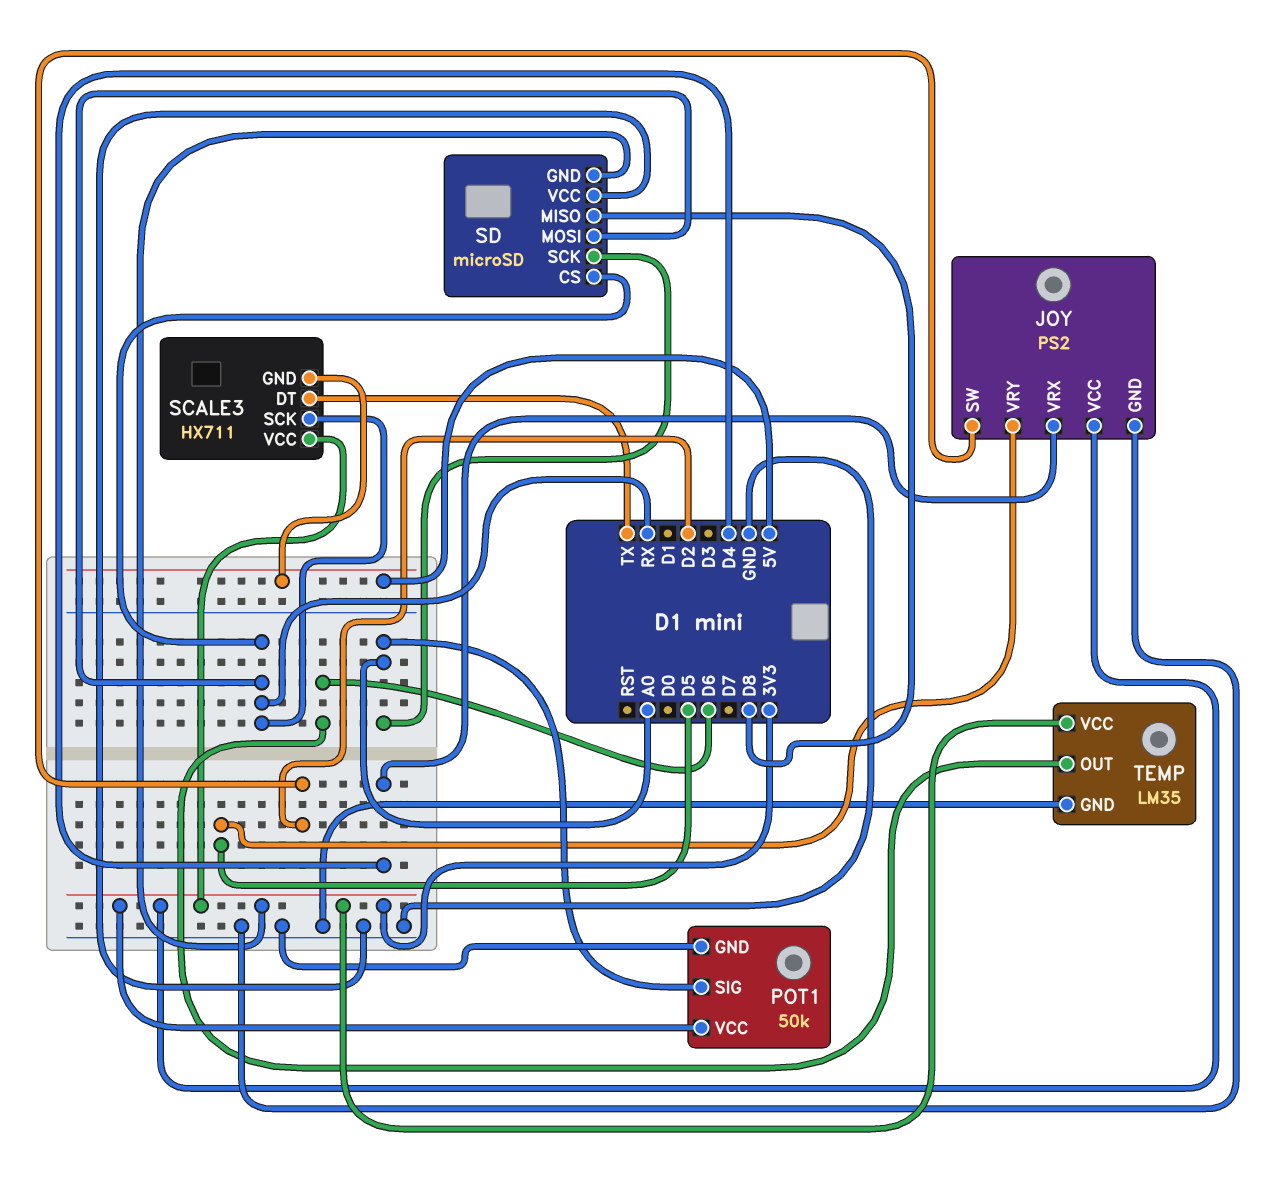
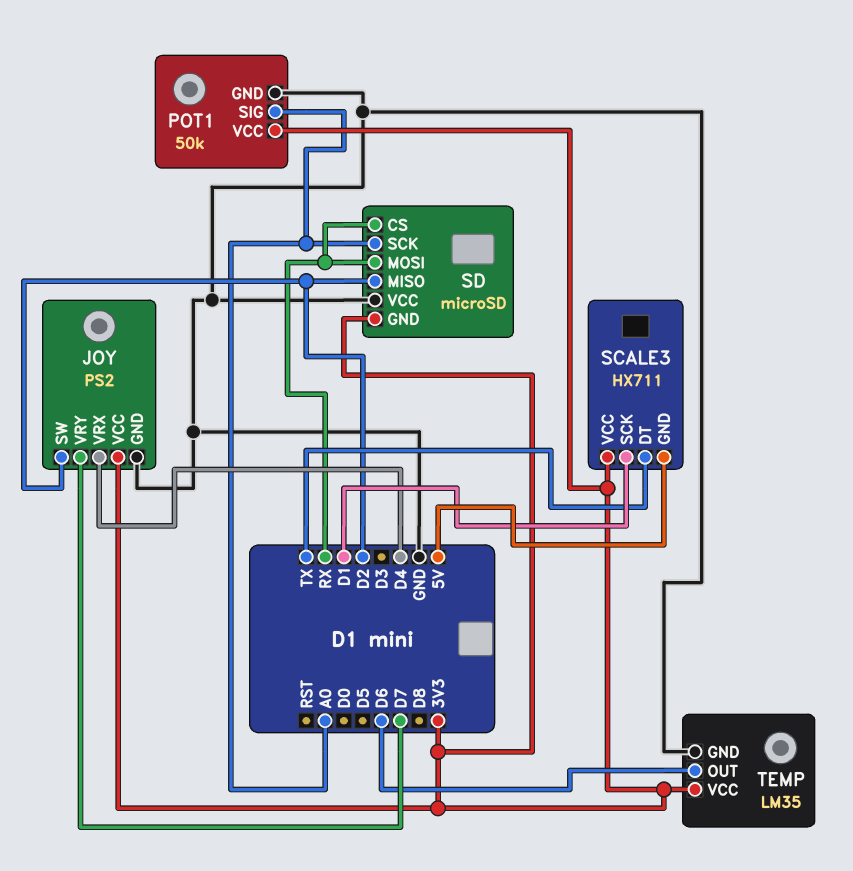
JOY pin VRY: D5 -> D7
SCALE3 pin SCK: RX -> D1
SD pin MISO: D8 -> D2

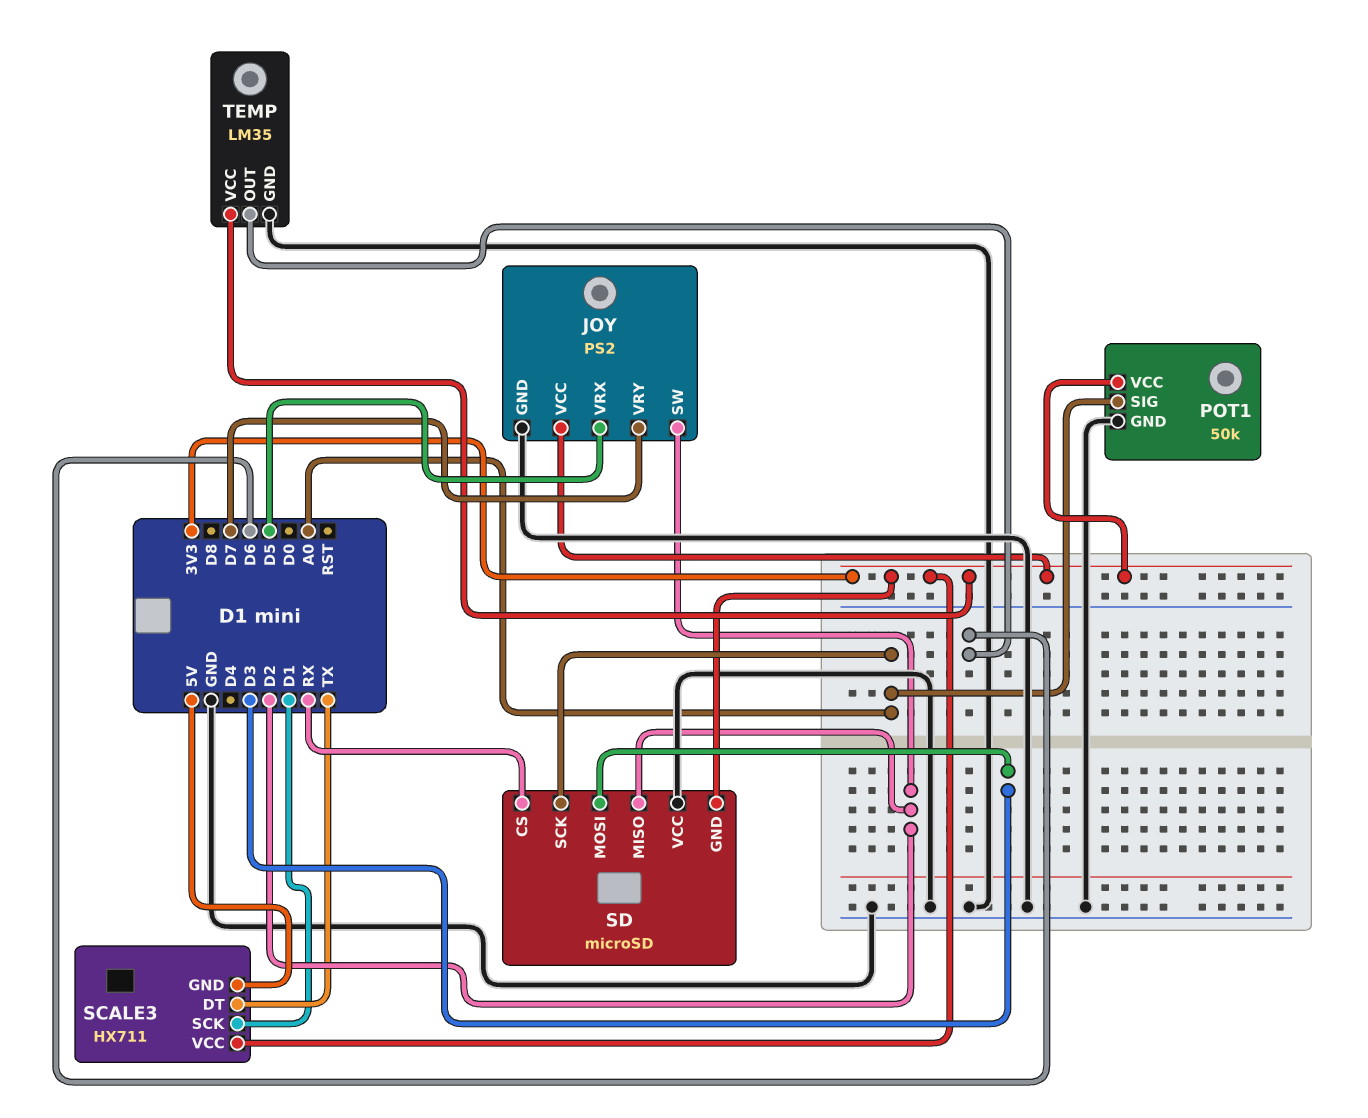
JOY pin VRX: D4 -> D5
SD pin MOSI: RX -> D3

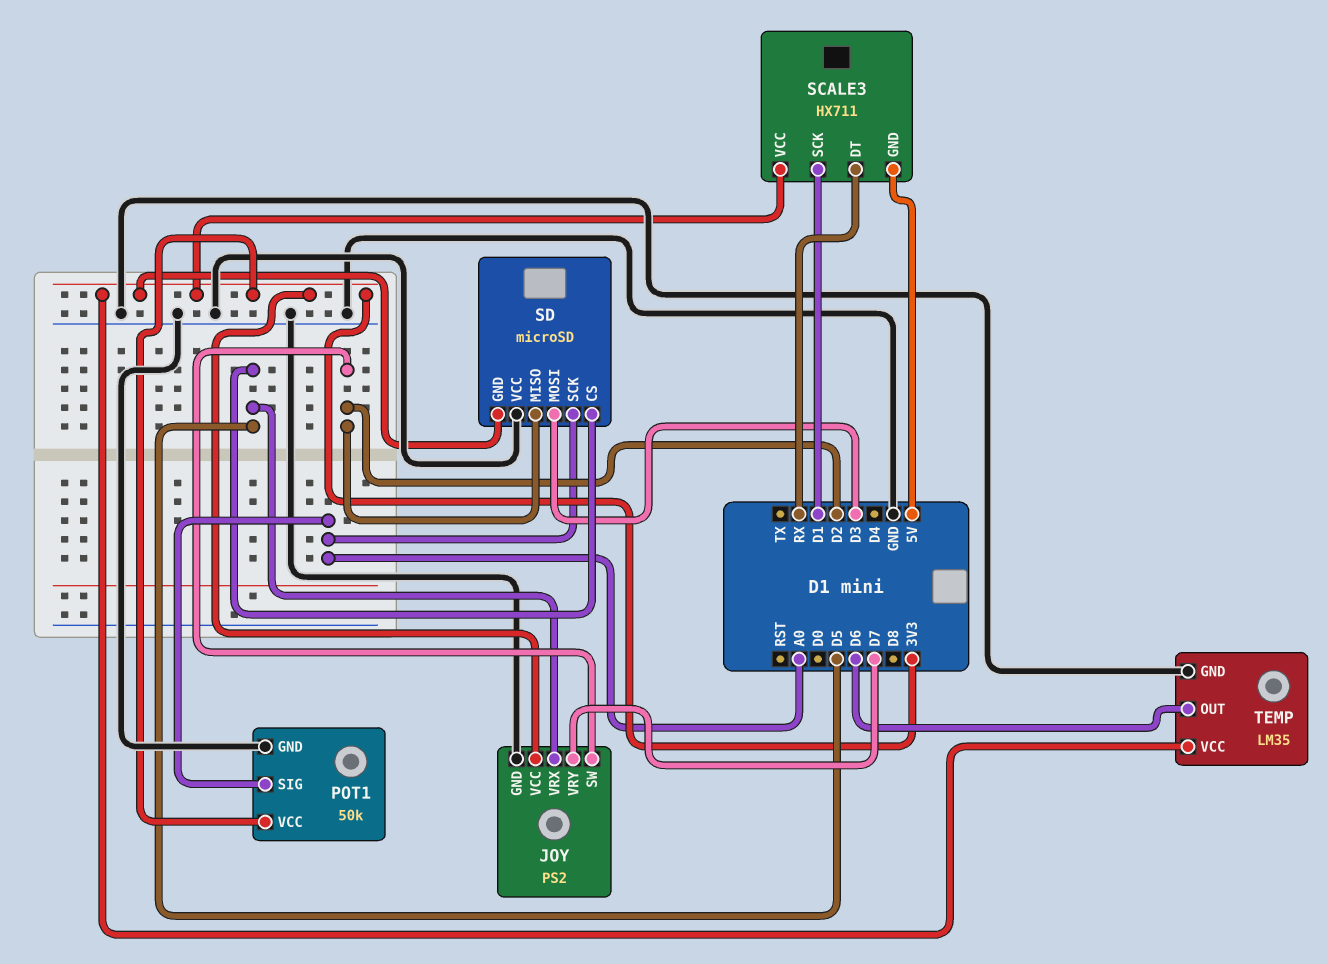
SCALE3 pin DT: TX -> RX
SD pin CS: RX -> D5

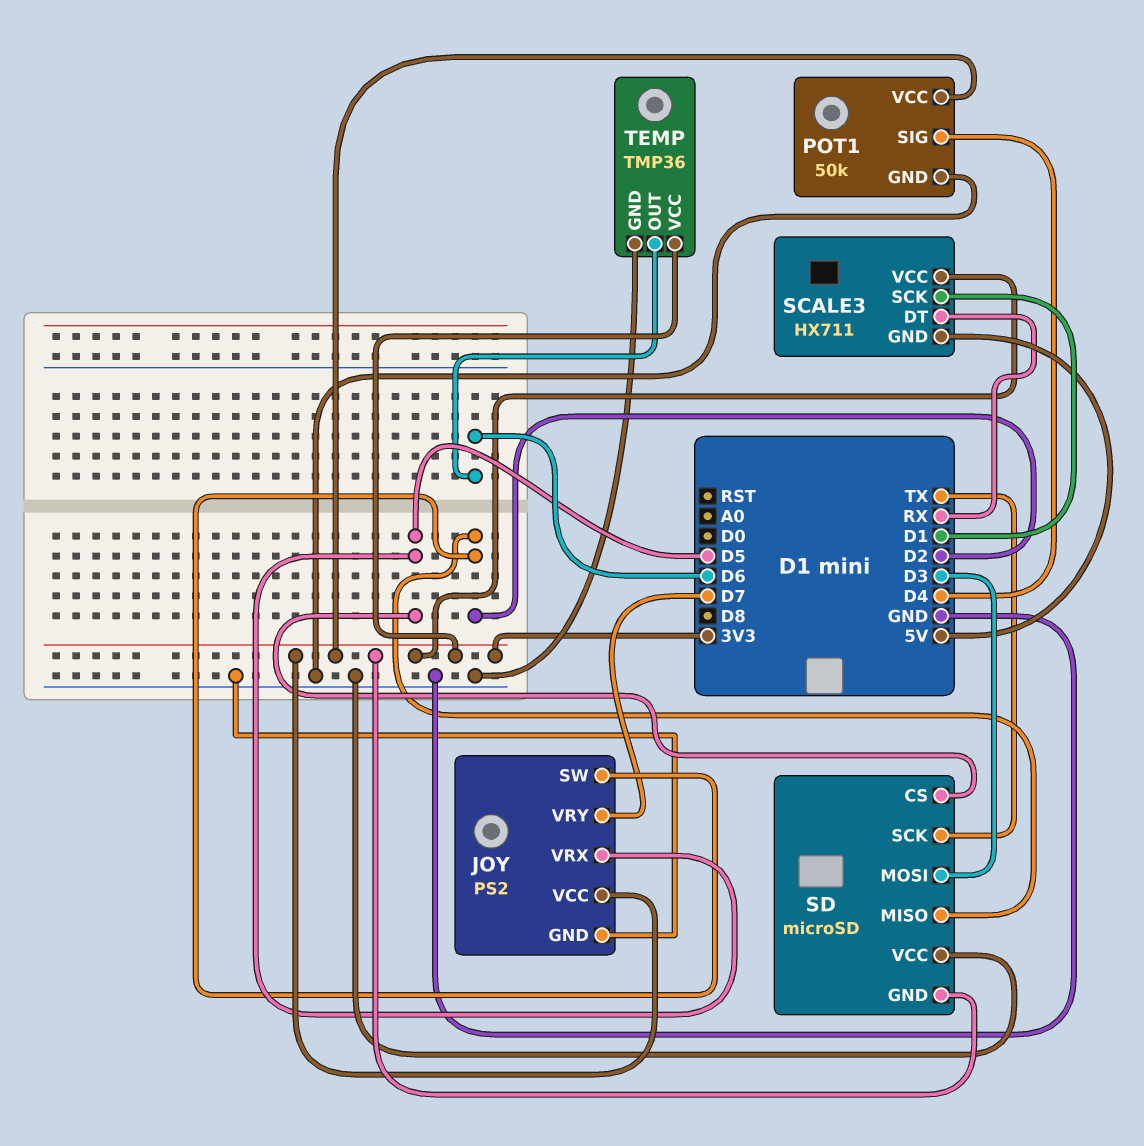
POT1 pin SIG: A0 -> D4
SD pin SCK: A0 -> TX
TEMP: LM35 -> TMP36

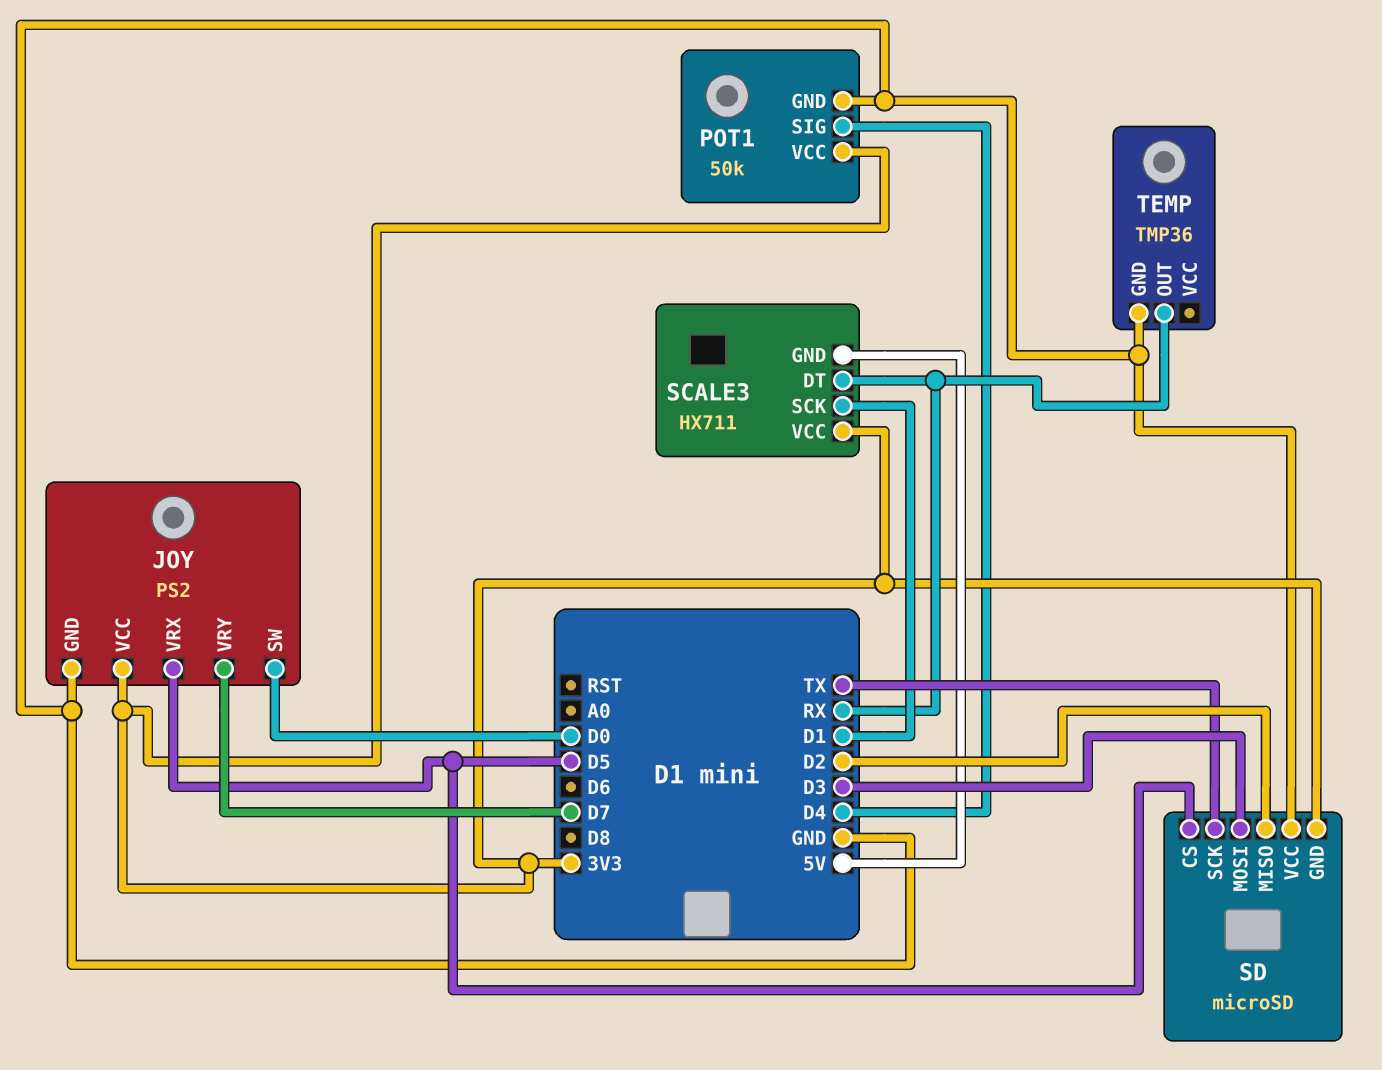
JOY pin SW: D2 -> D0
TEMP pin OUT: D6 -> RX
TEMP pin VCC: 3V3 -> none

